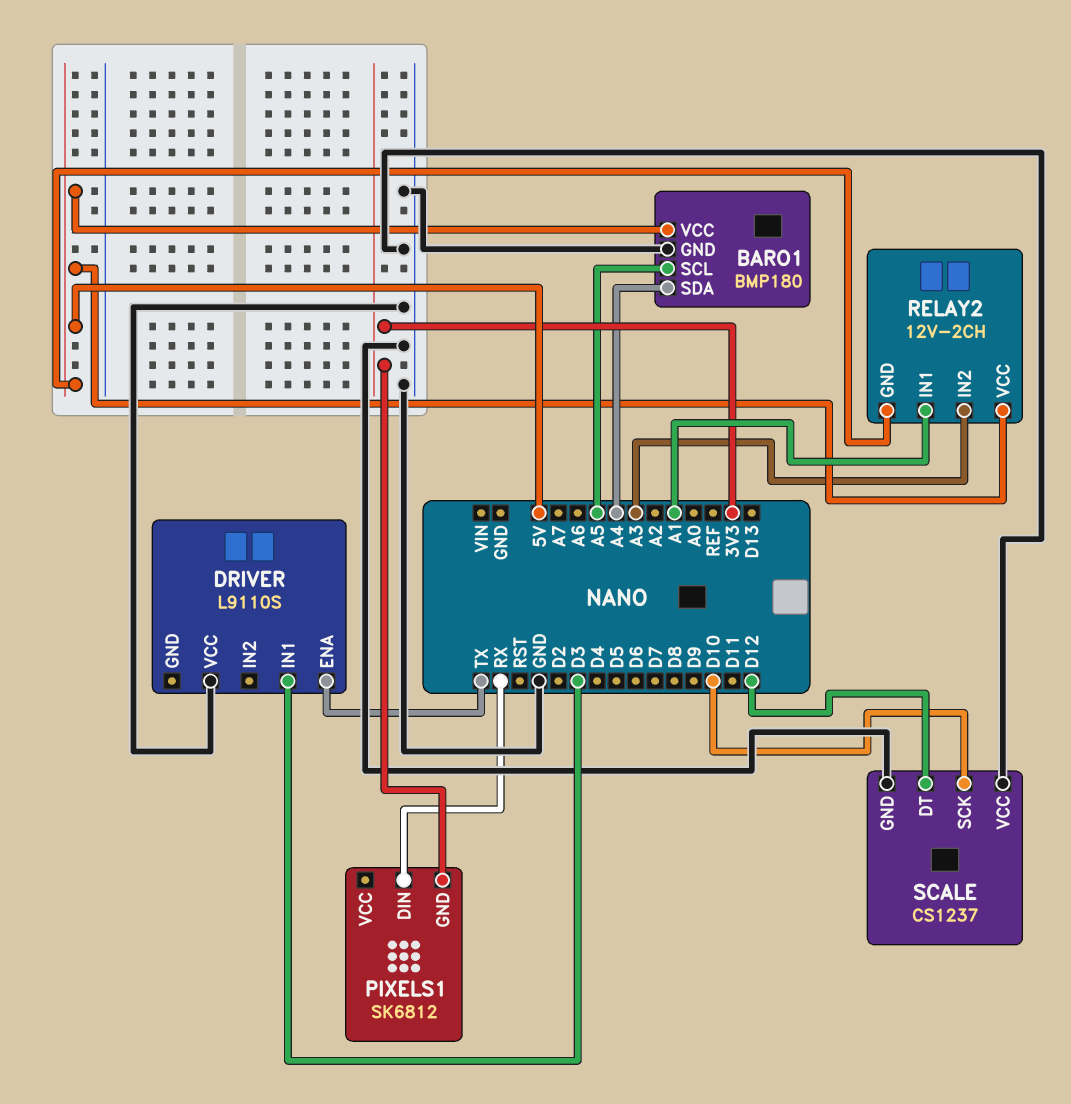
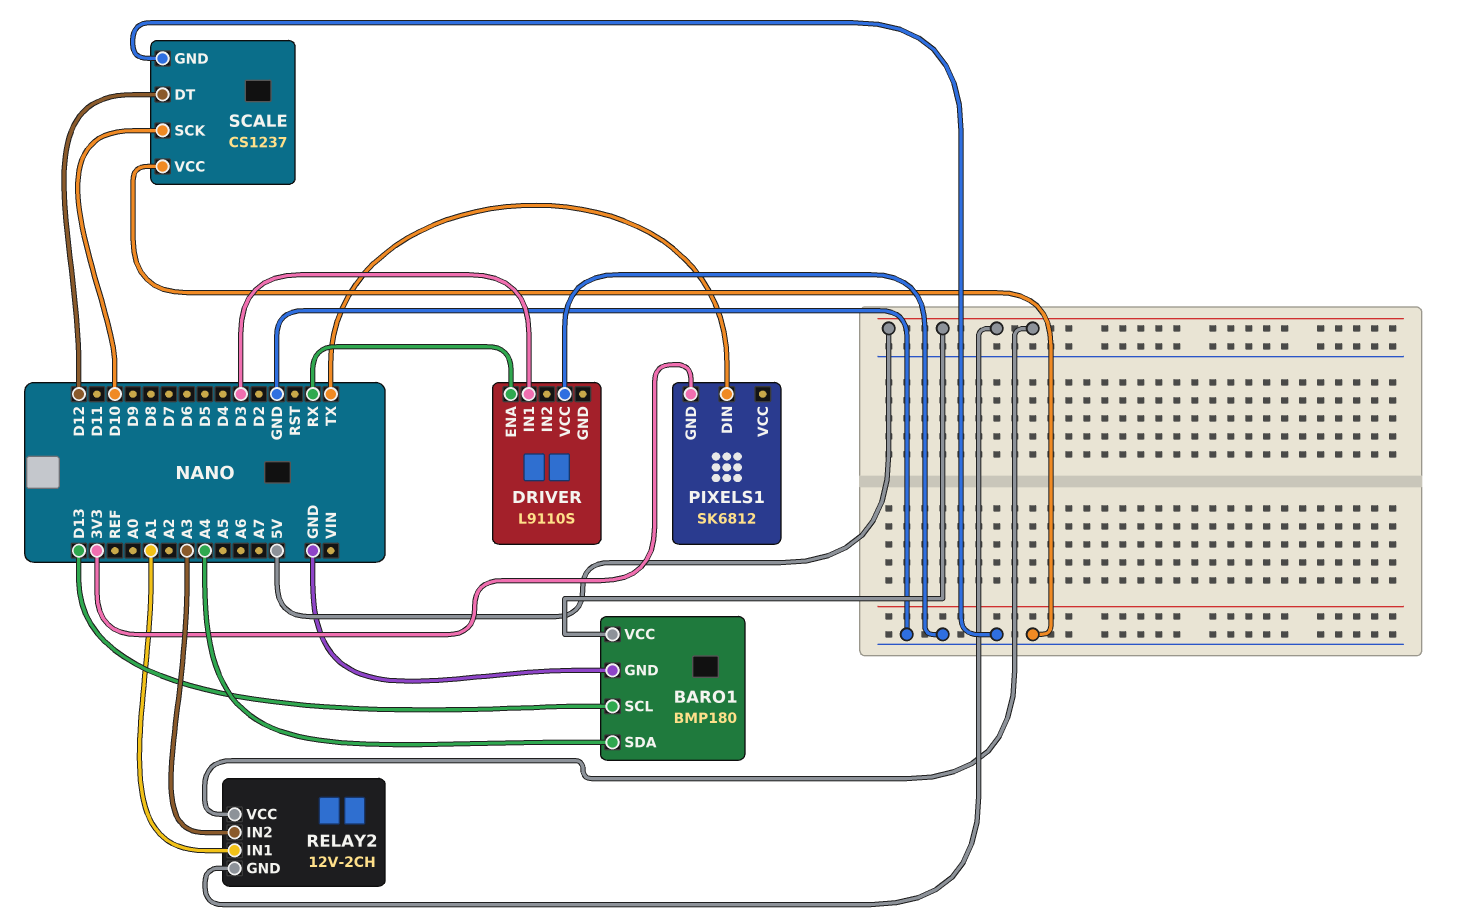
BARO1 pin SCL: A5 -> D13
DRIVER pin ENA: TX -> RX
PIXELS1 pin DIN: RX -> TX

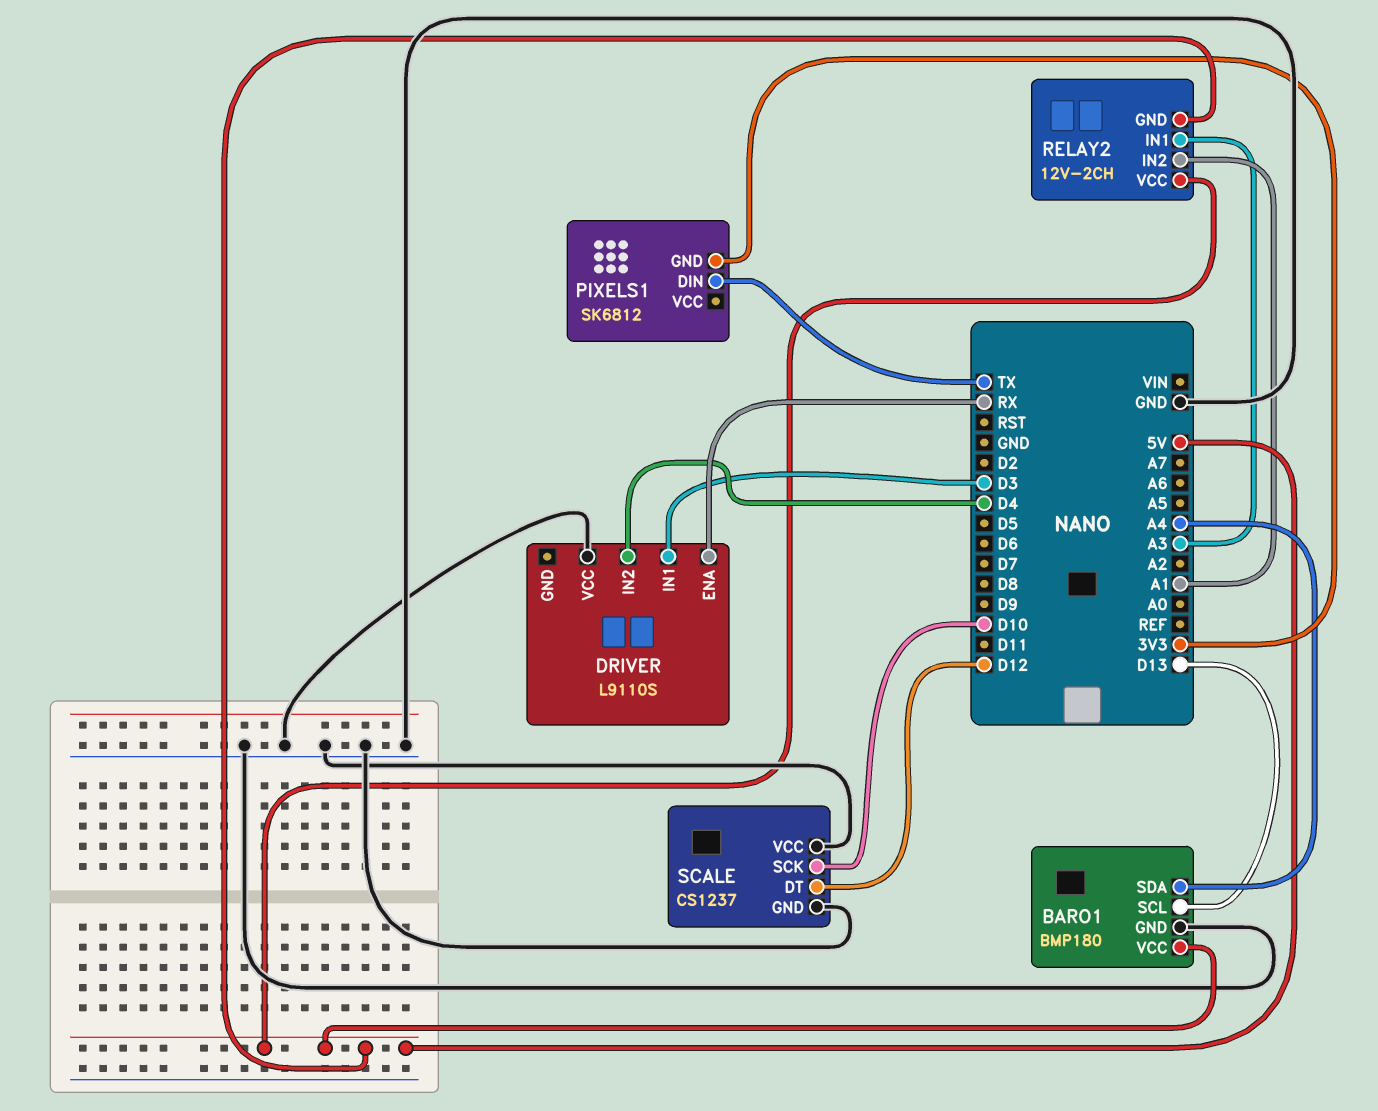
DRIVER pin IN2: none -> D4
RELAY2 pin IN1: A1 -> A3
RELAY2 pin IN2: A3 -> A1

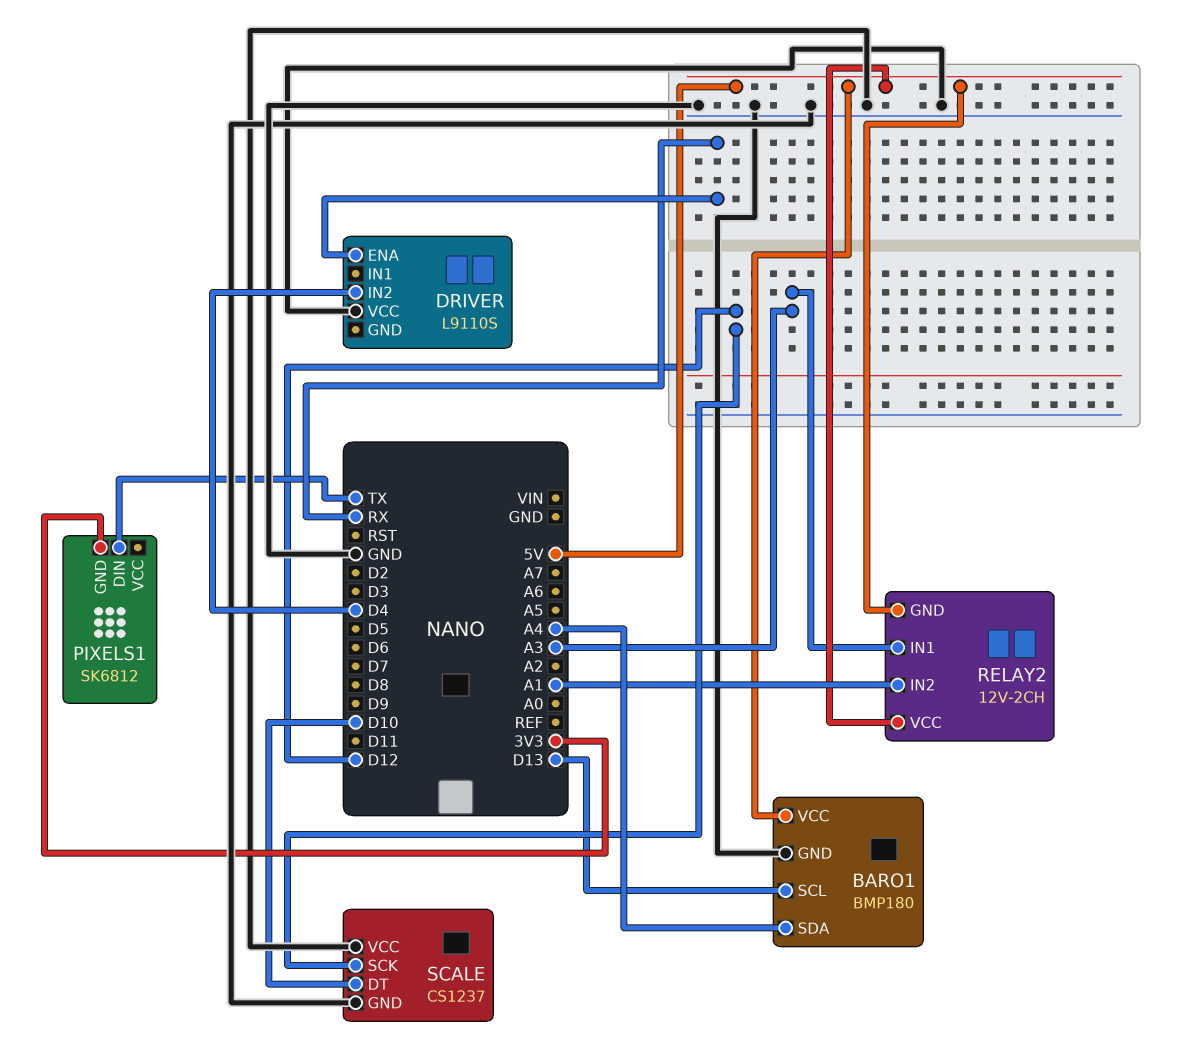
DRIVER pin IN1: D3 -> none
SCALE pin DT: D12 -> D10
SCALE pin SCK: D10 -> D12

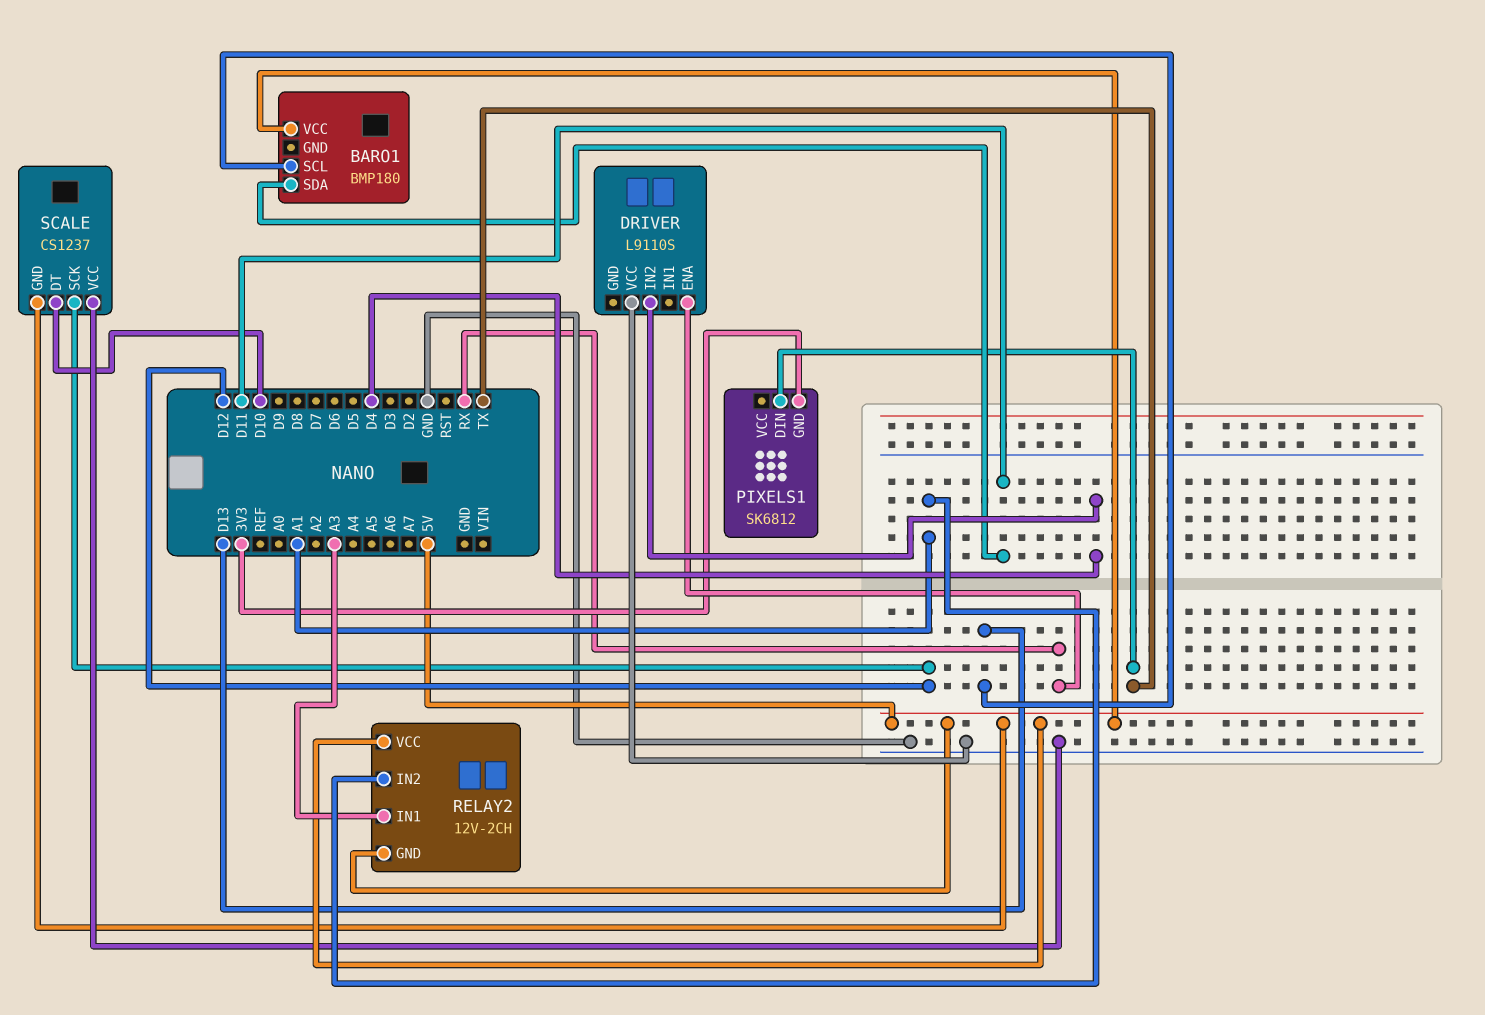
BARO1 pin GND: GND -> none
BARO1 pin SDA: A4 -> D11
SCALE pin GND: GND -> 5V

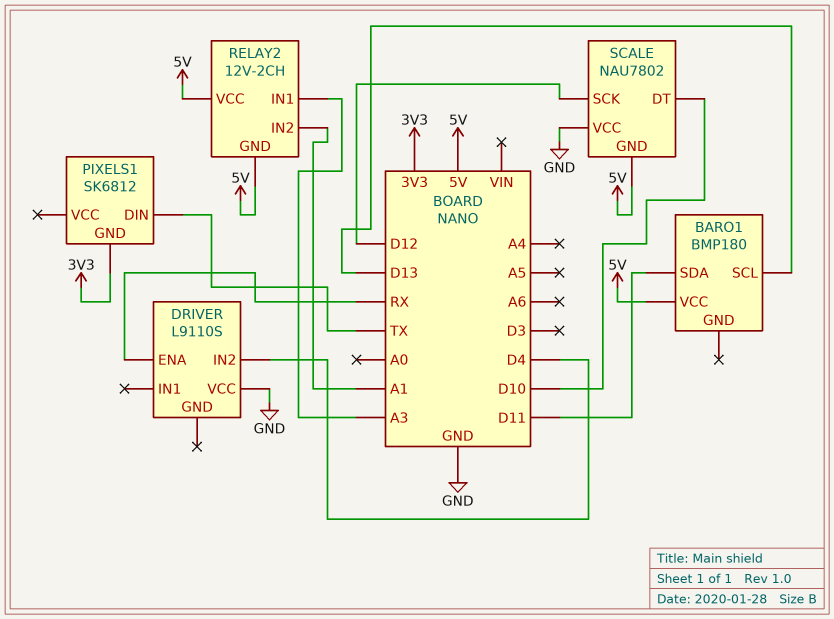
SCALE: CS1237 -> NAU7802

